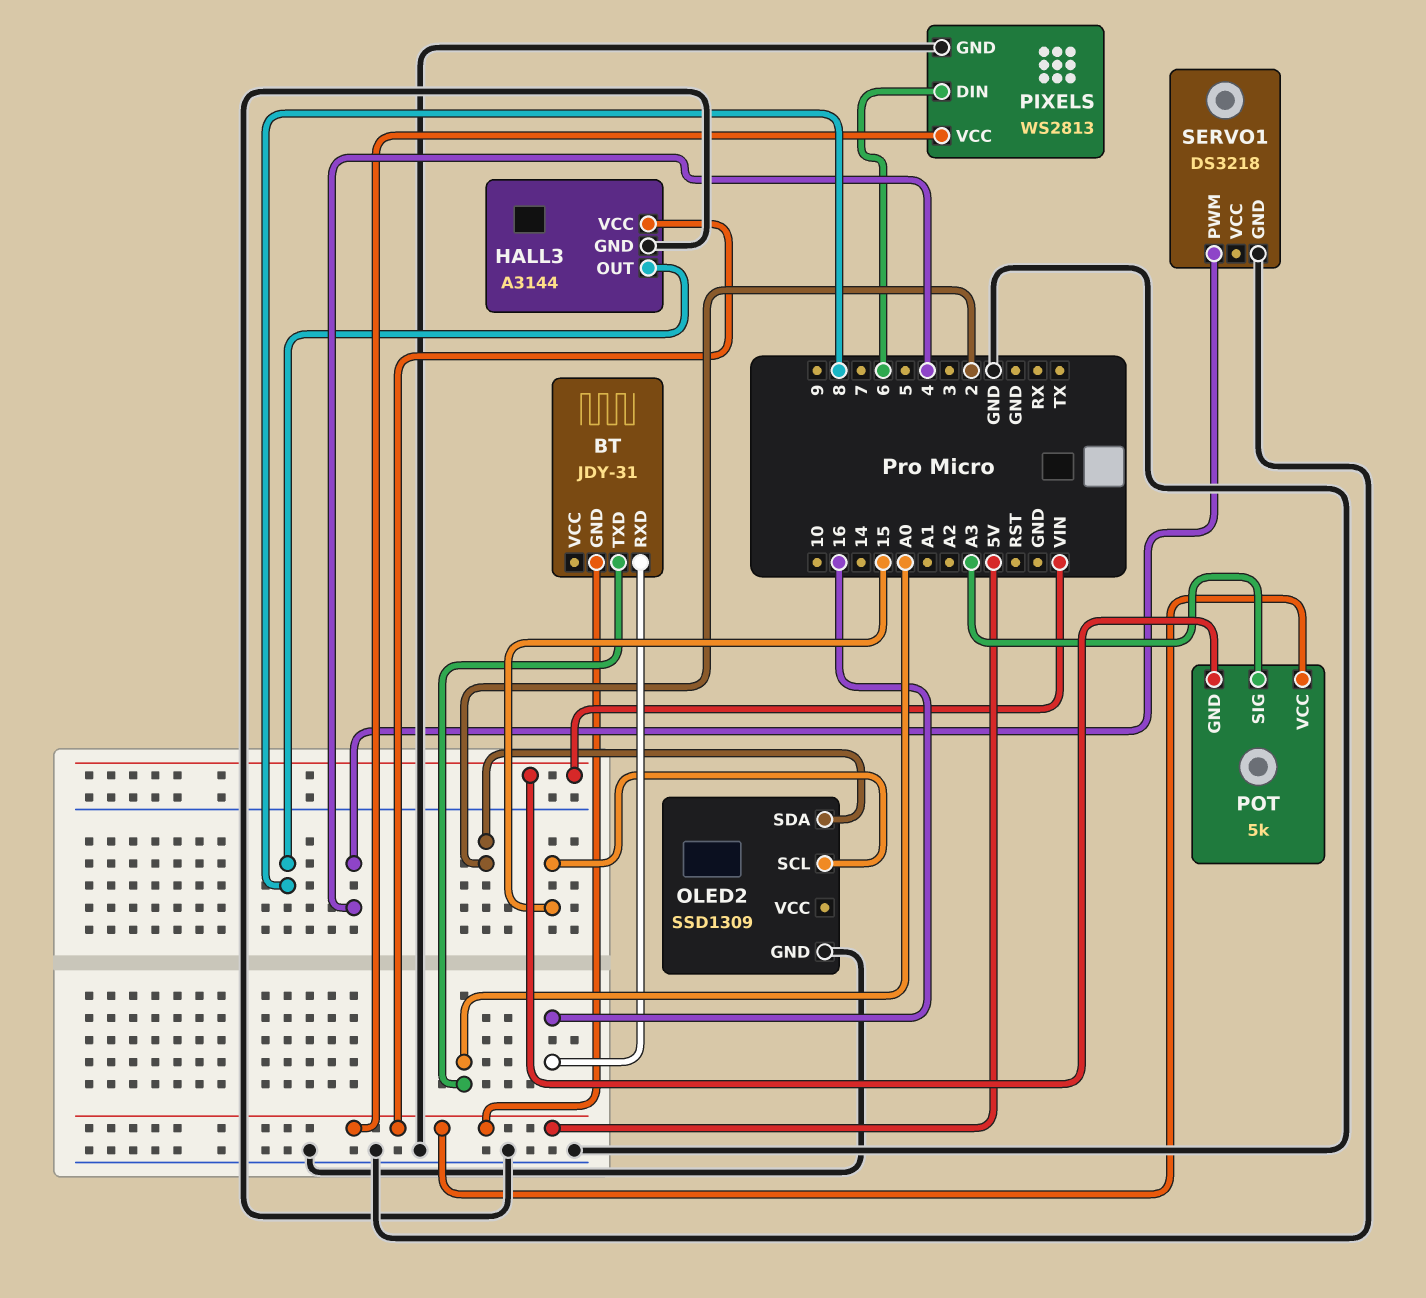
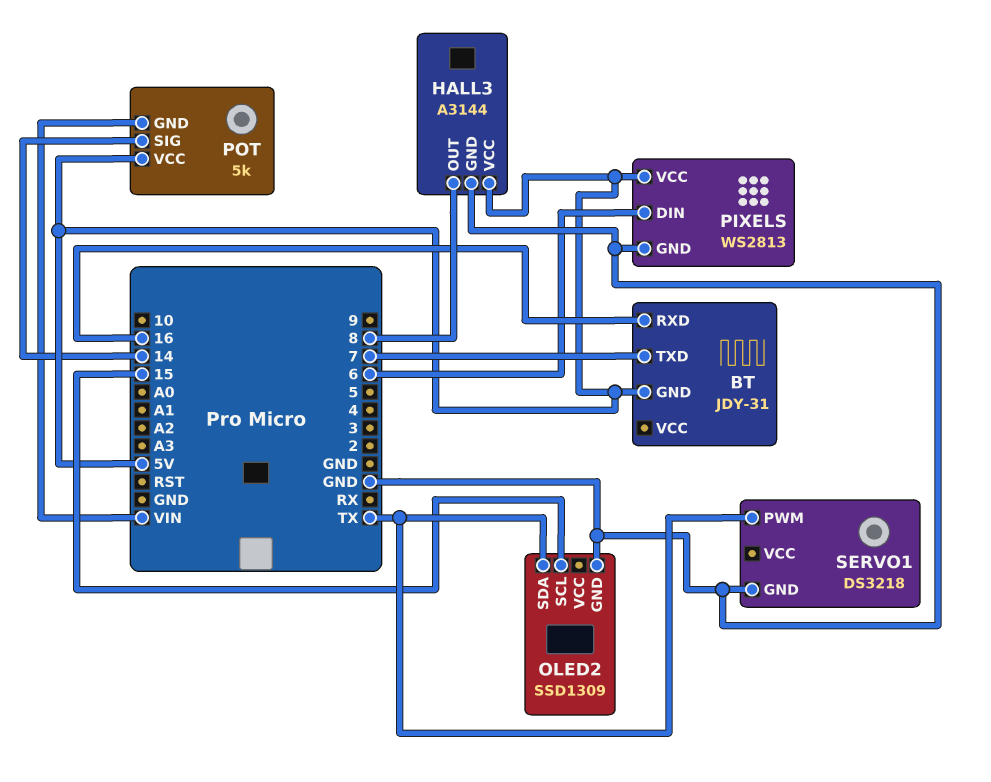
BT pin TXD: A0 -> 7
OLED2 pin SDA: 2 -> TX
POT pin SIG: A3 -> 14
SERVO1 pin PWM: 4 -> TX

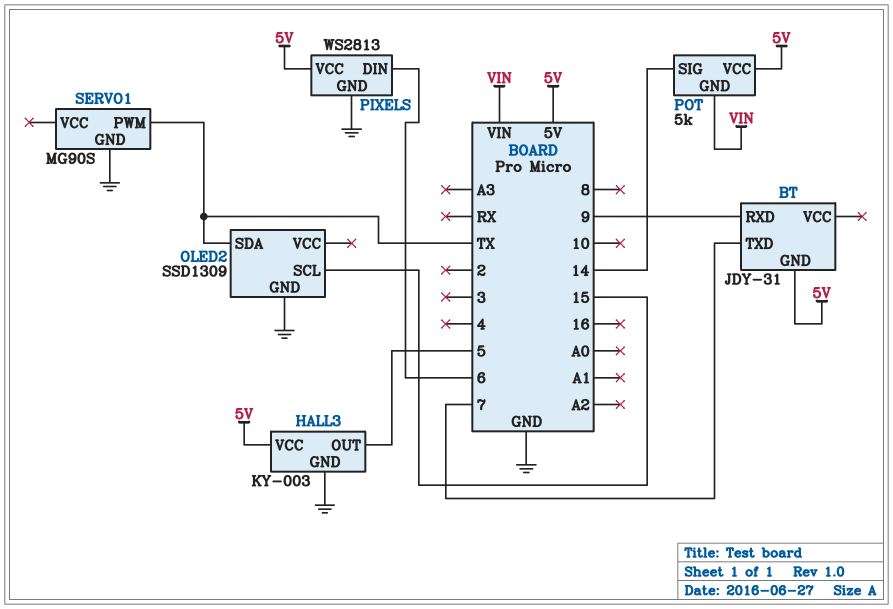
BT pin RXD: 16 -> 9
HALL3: A3144 -> KY-003
HALL3 pin OUT: 8 -> 5
SERVO1: DS3218 -> MG90S

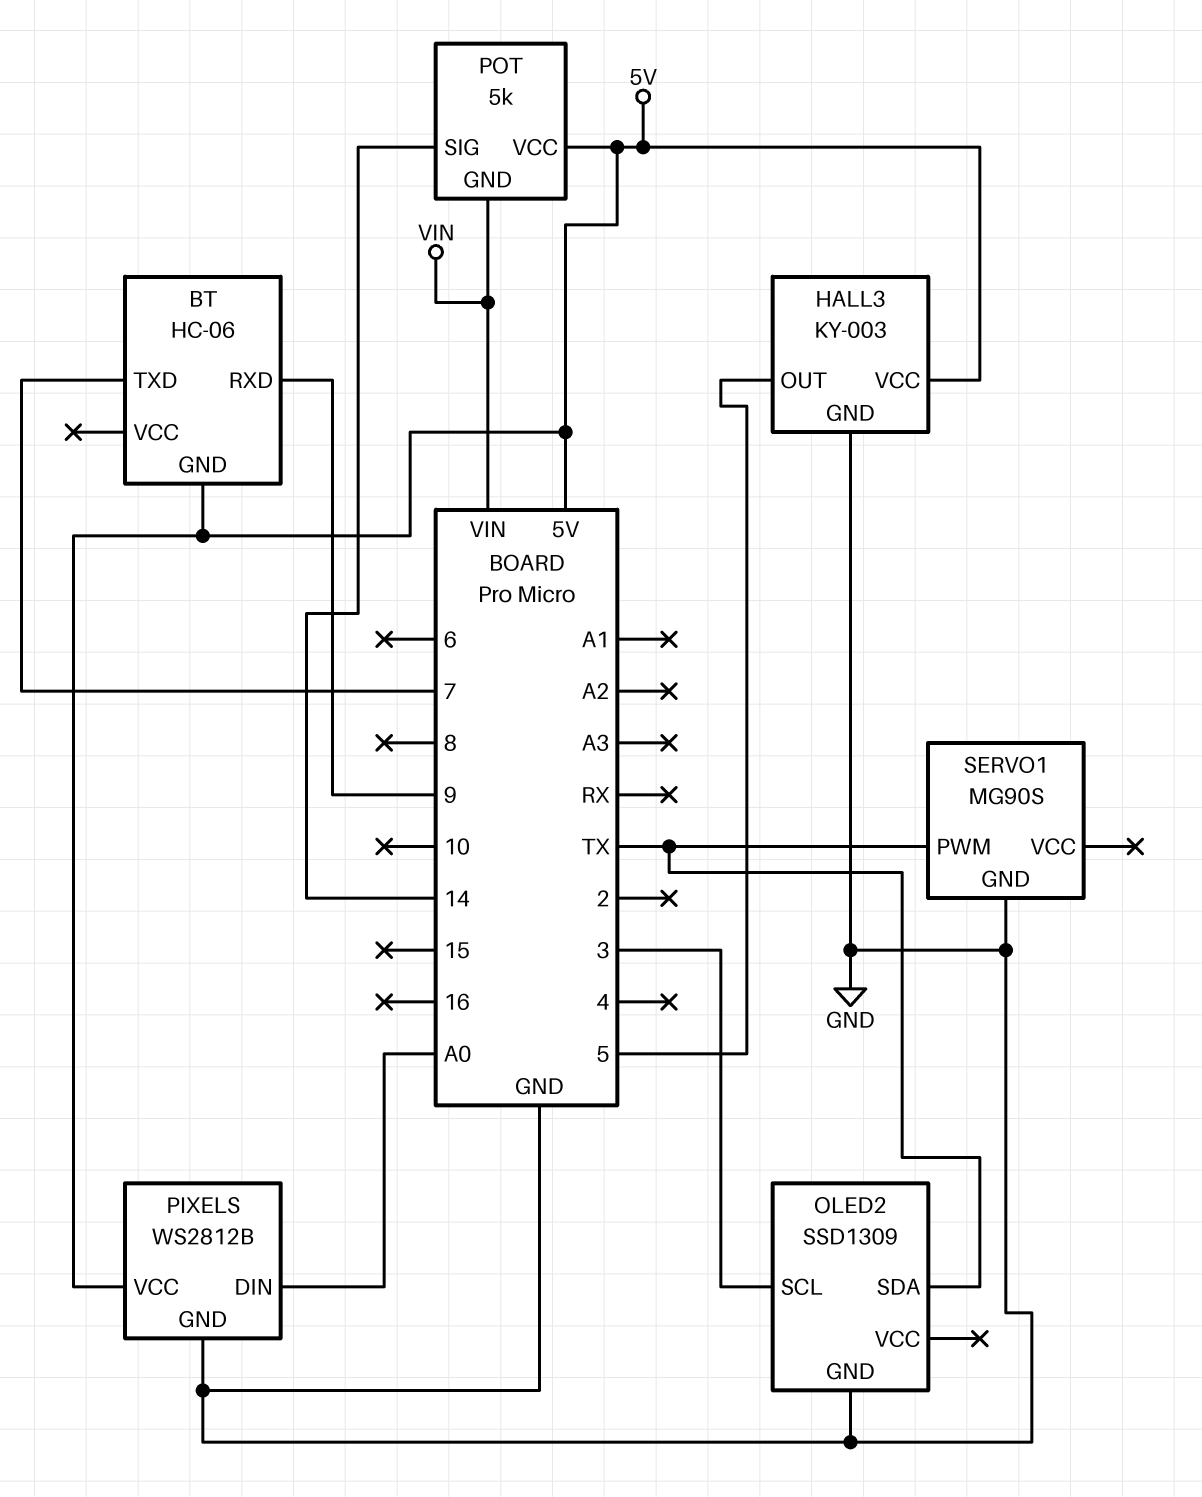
BT: JDY-31 -> HC-06
OLED2 pin SCL: 15 -> 3
PIXELS: WS2813 -> WS2812B
PIXELS pin DIN: 6 -> A0

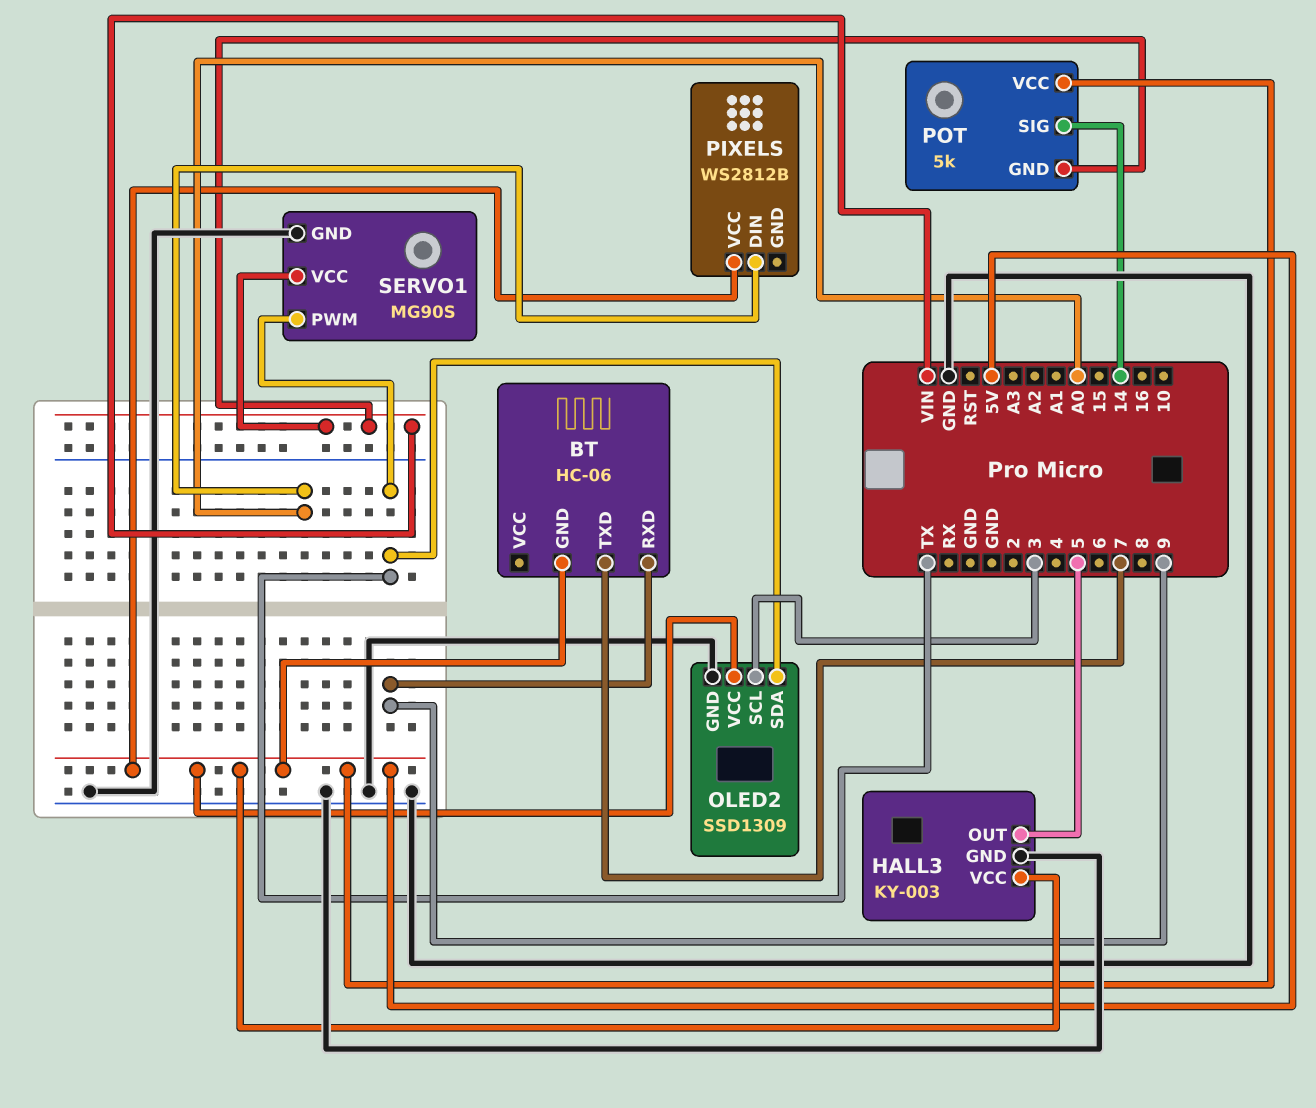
OLED2 pin VCC: none -> 5V
PIXELS pin GND: GND -> none
SERVO1 pin VCC: none -> VIN

